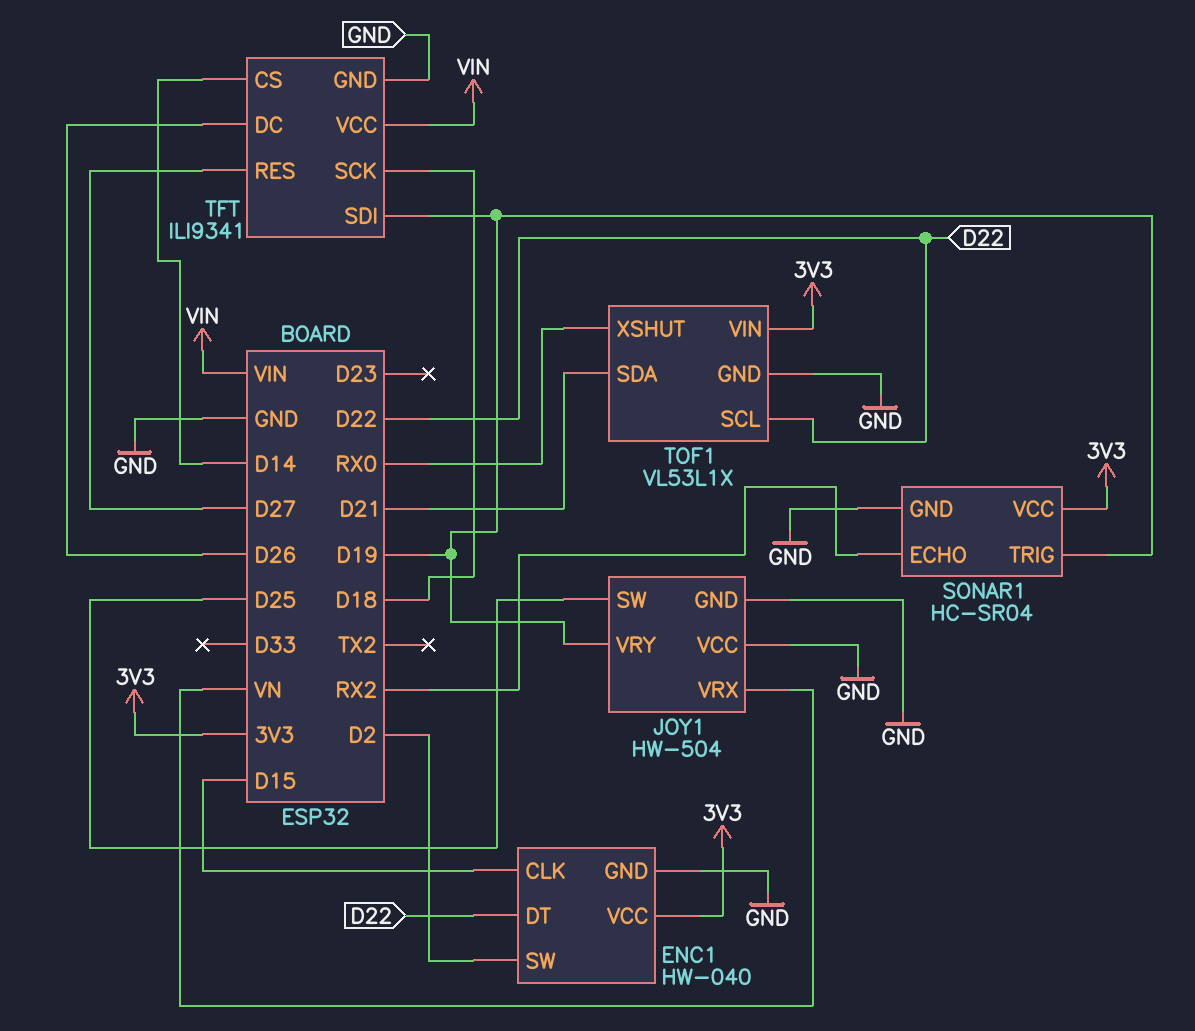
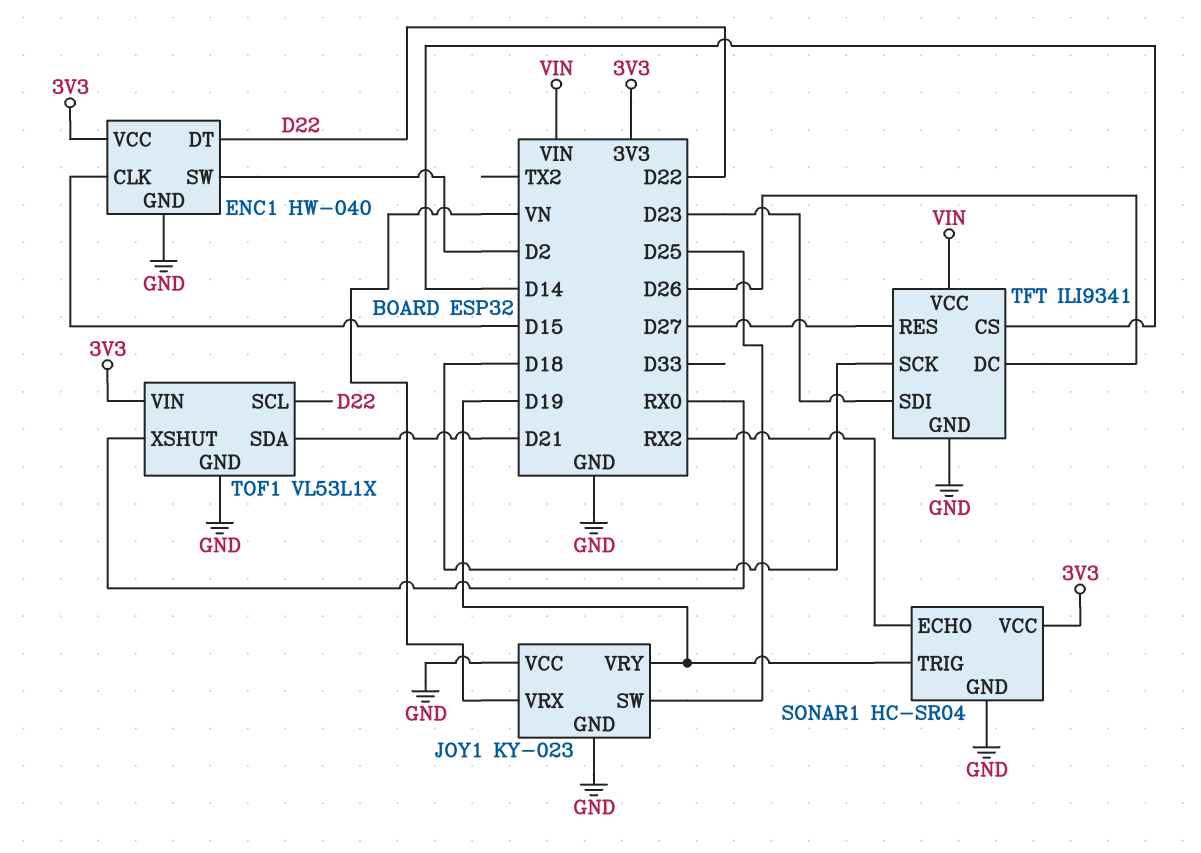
JOY1: HW-504 -> KY-023
TFT pin SDI: D19 -> D23

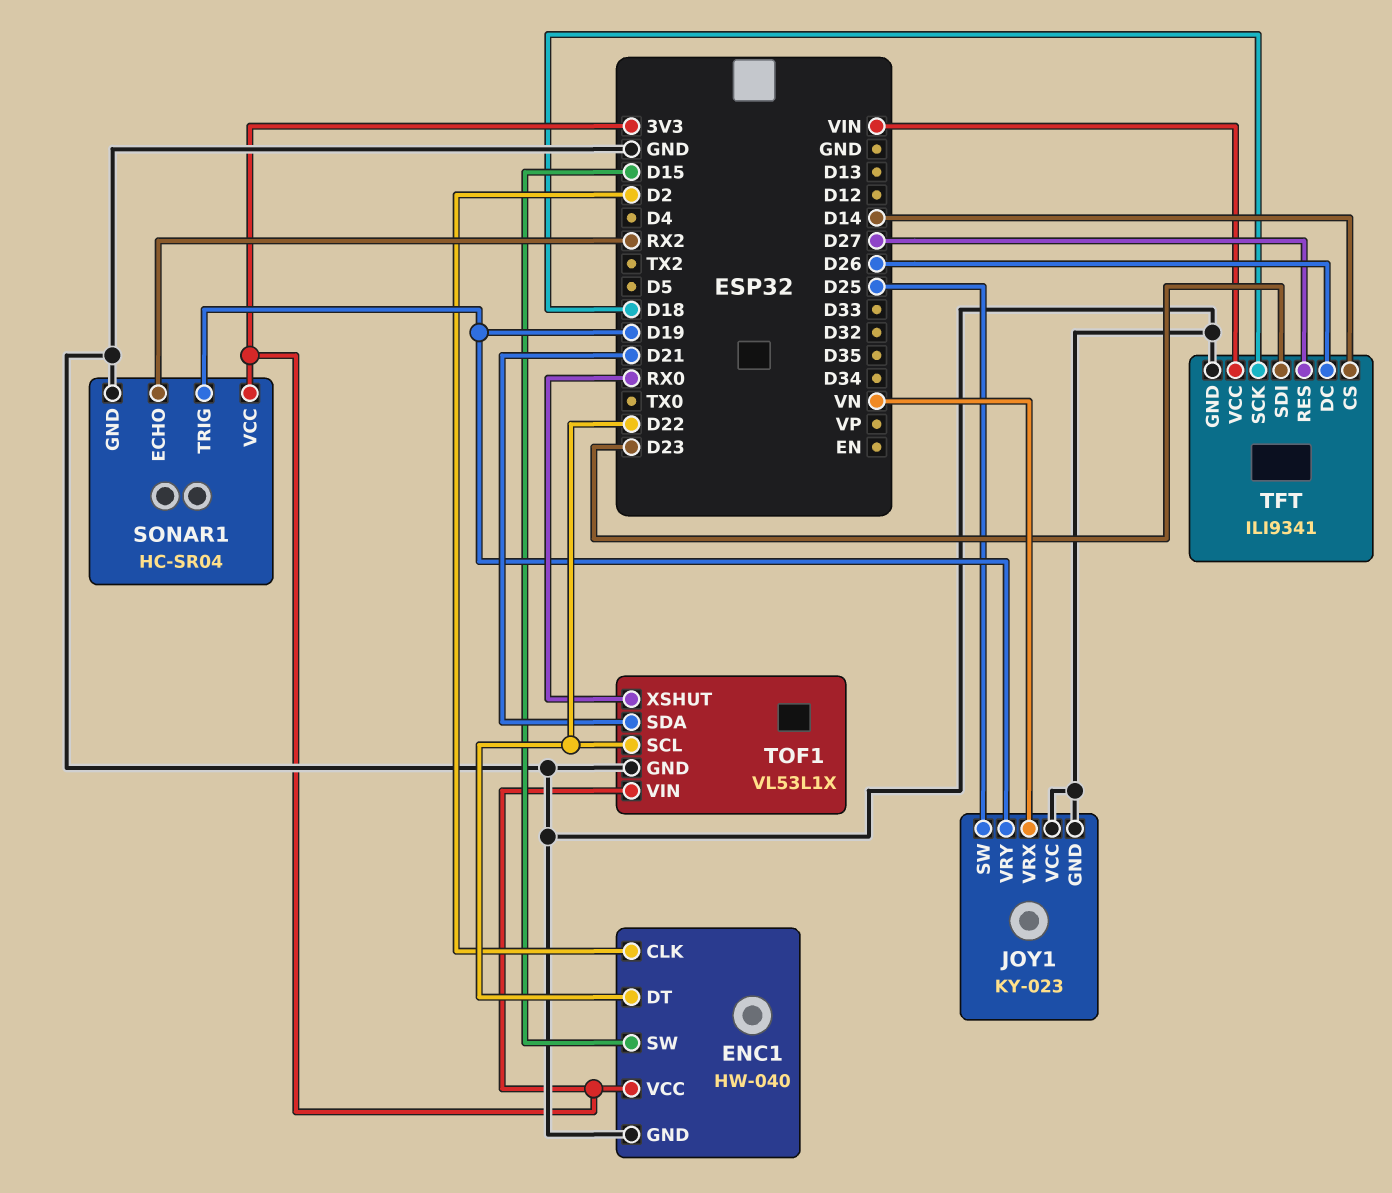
ENC1 pin CLK: D15 -> D2
ENC1 pin SW: D2 -> D15

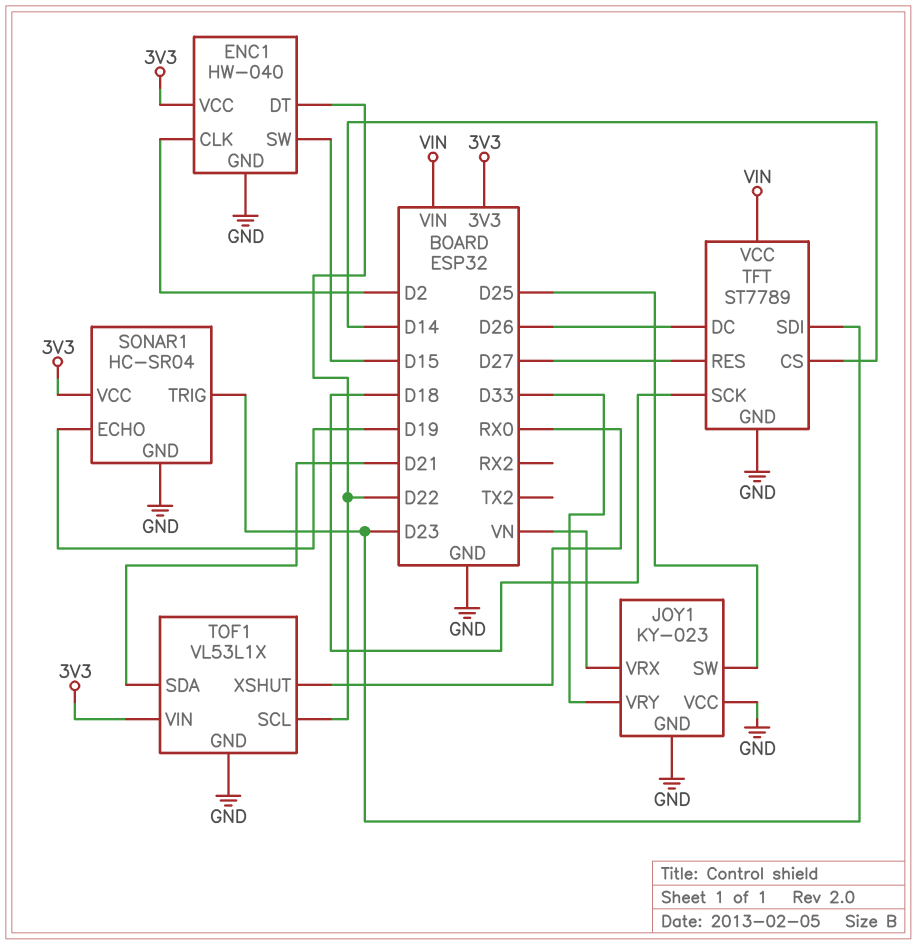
JOY1 pin VRY: D19 -> D33
SONAR1 pin ECHO: RX2 -> D19
SONAR1 pin TRIG: D19 -> D23
TFT: ILI9341 -> ST7789

